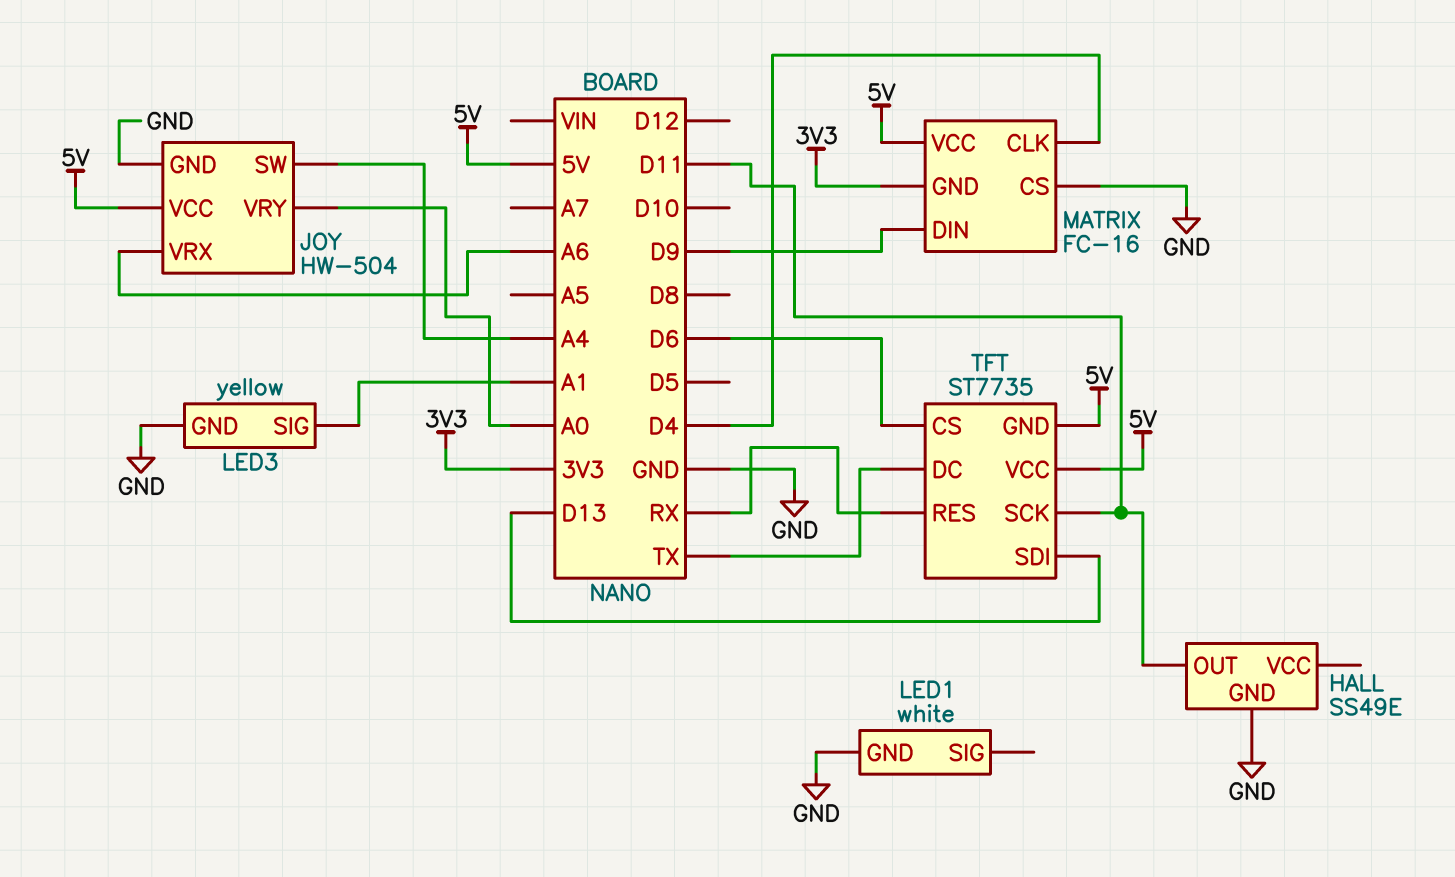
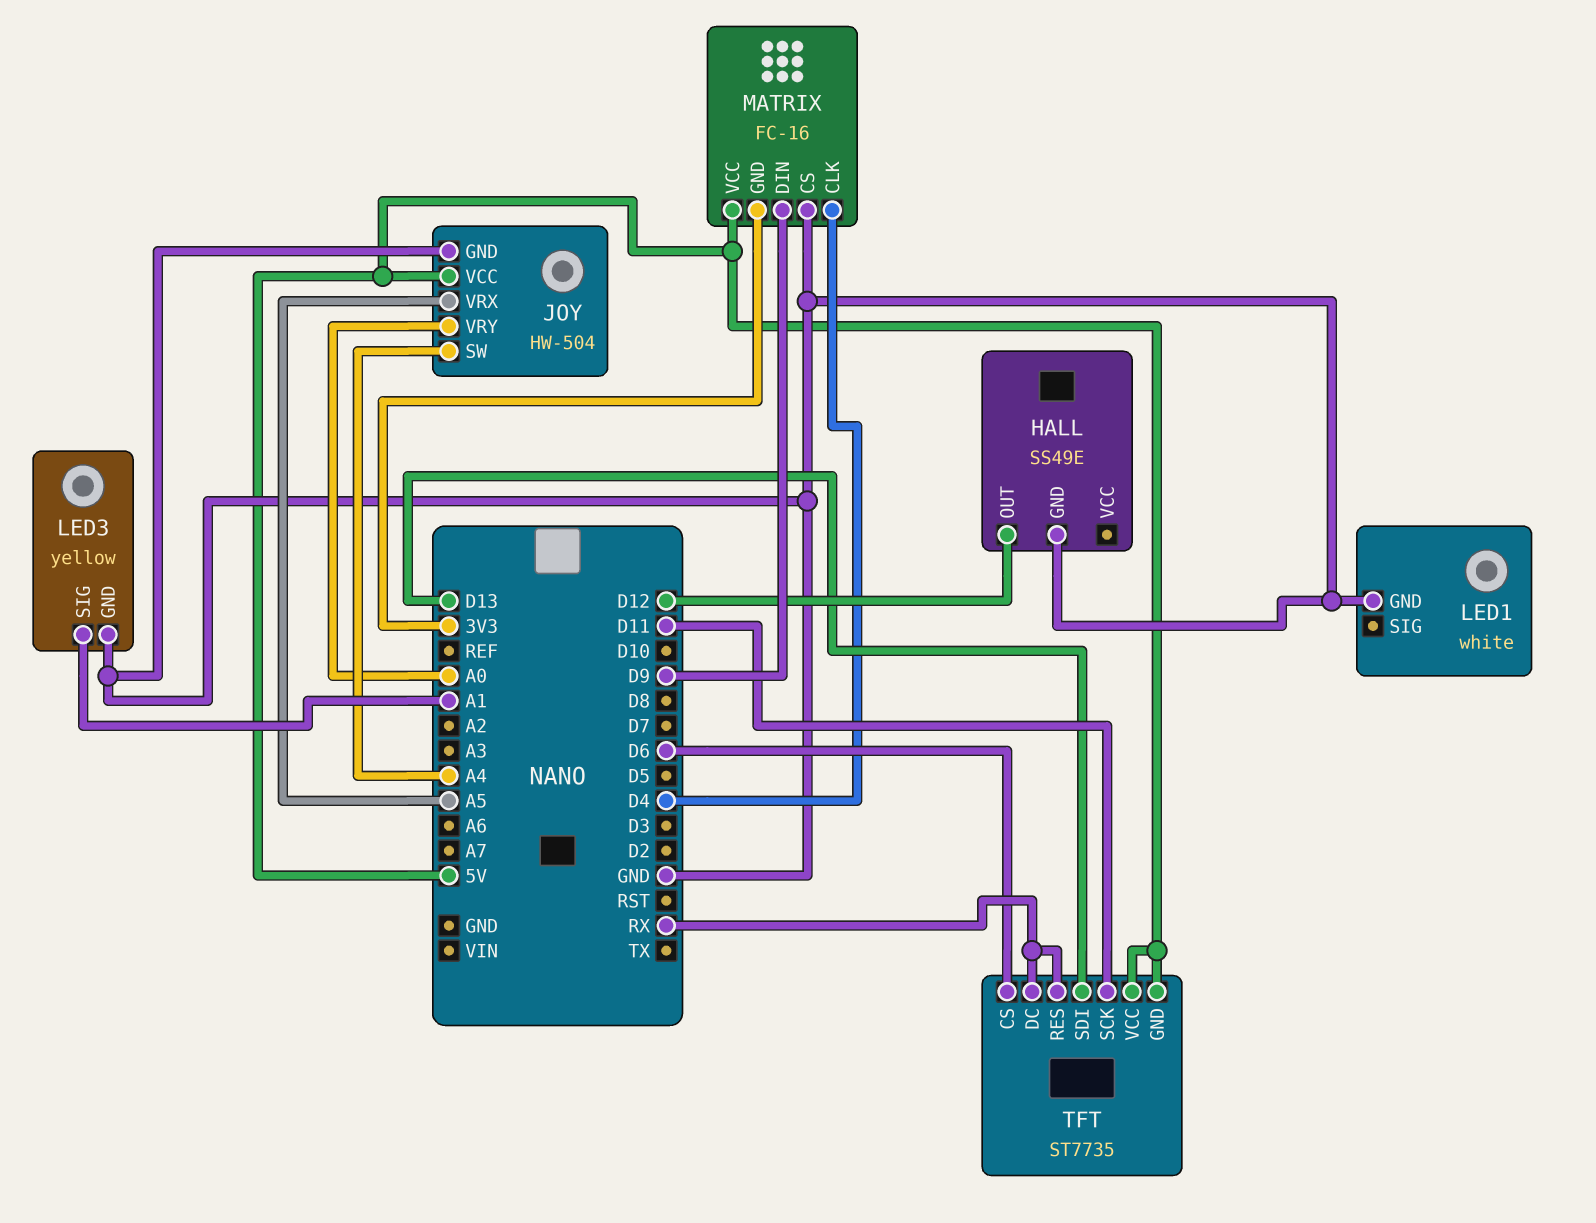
HALL pin OUT: D11 -> D12
JOY pin VRX: A6 -> A5
TFT pin DC: TX -> RX

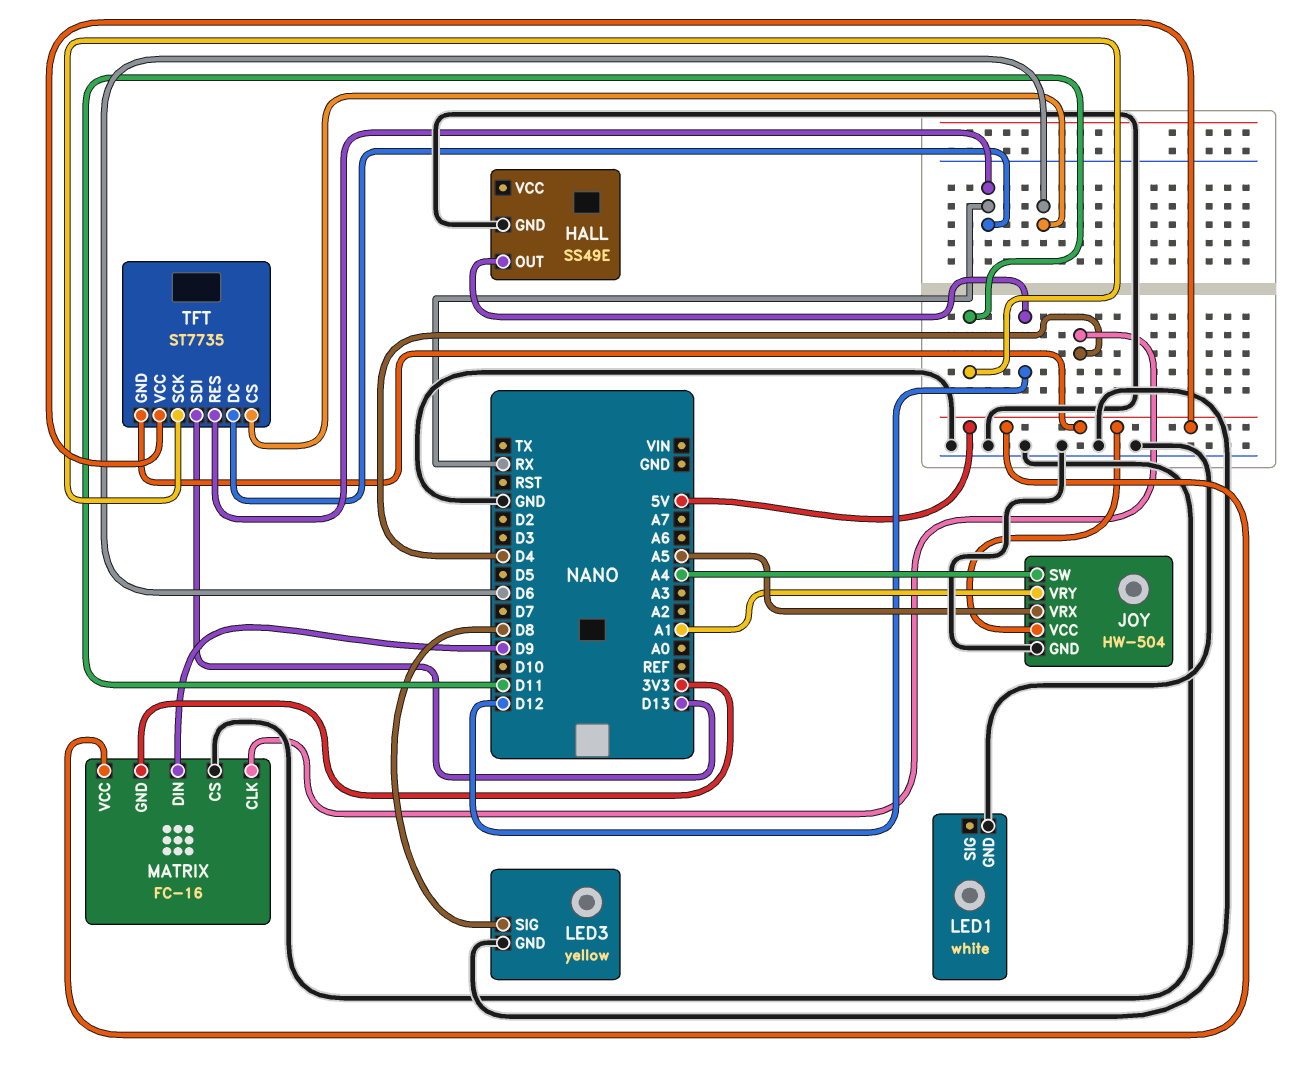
JOY pin VRY: A0 -> A1
LED3 pin SIG: A1 -> D8

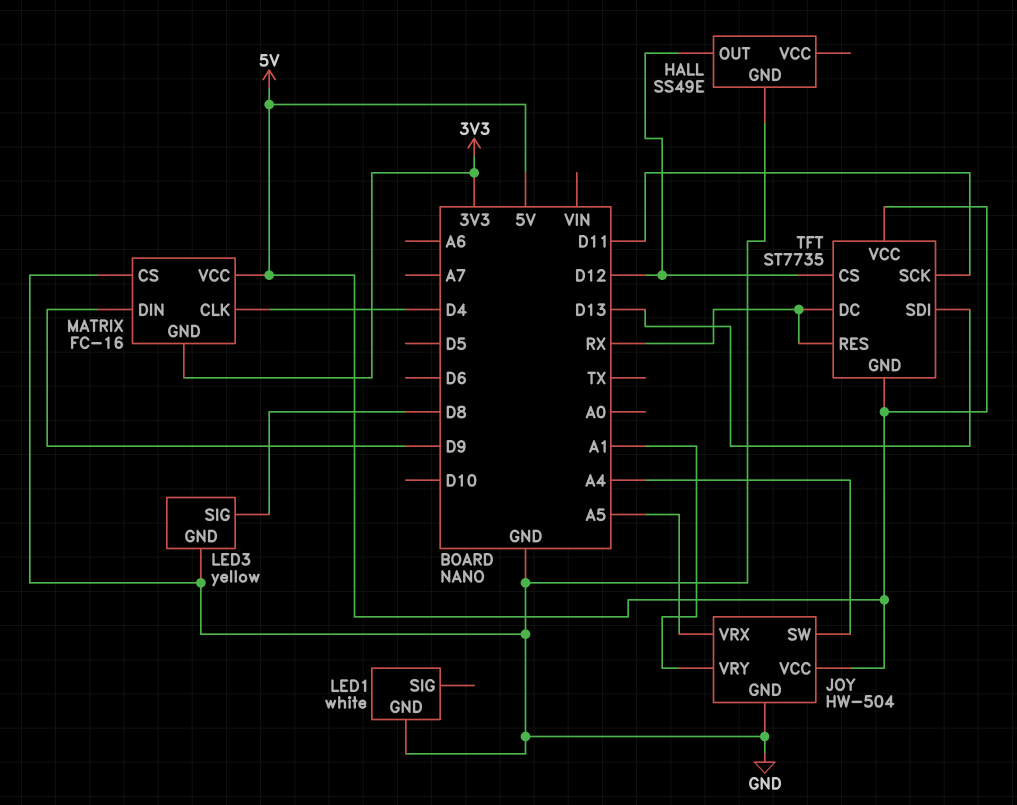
TFT pin CS: D6 -> D12

